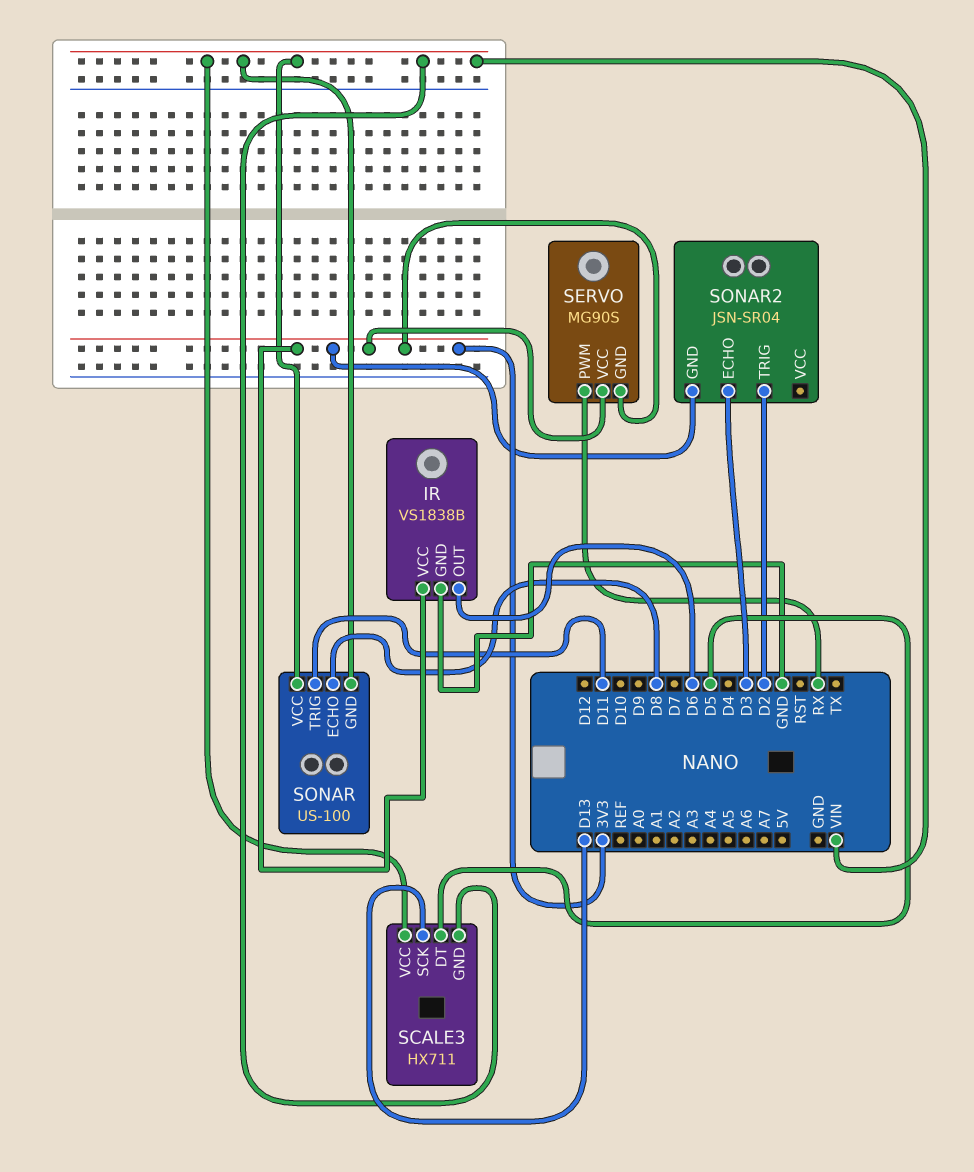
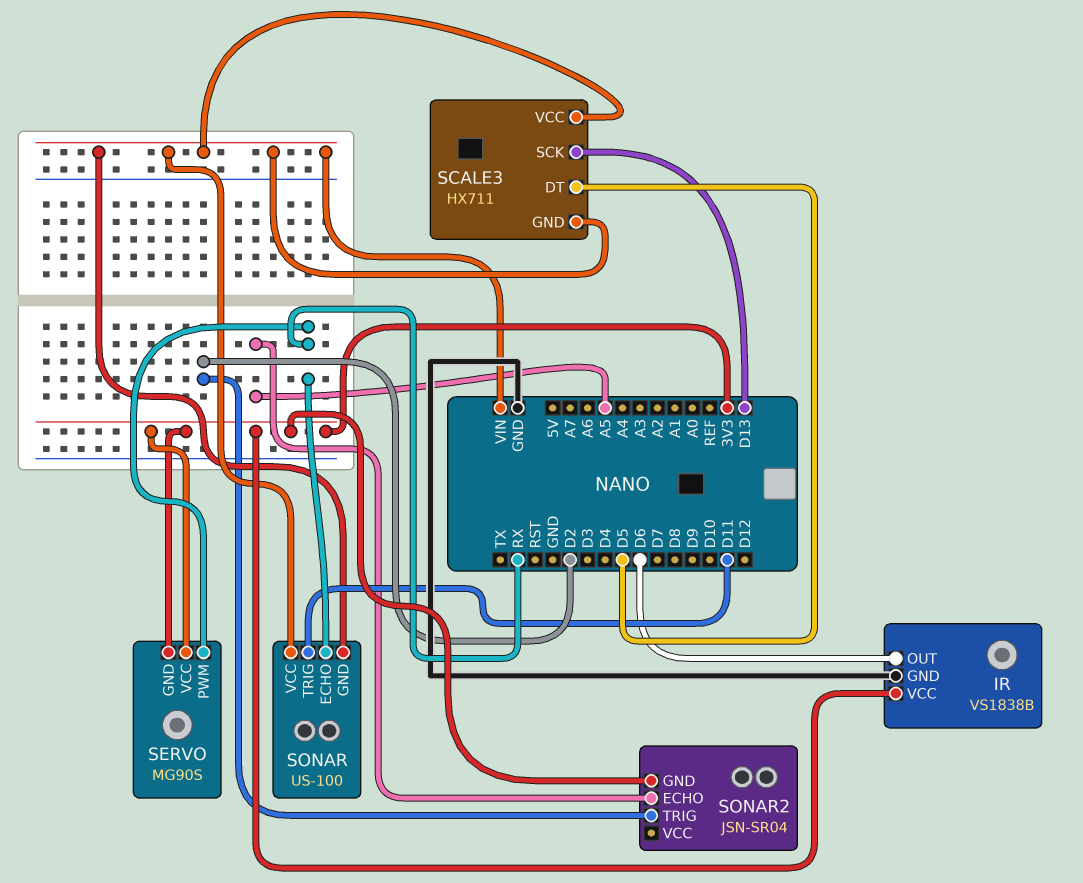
SONAR pin ECHO: D8 -> RX
SONAR2 pin ECHO: D3 -> A5

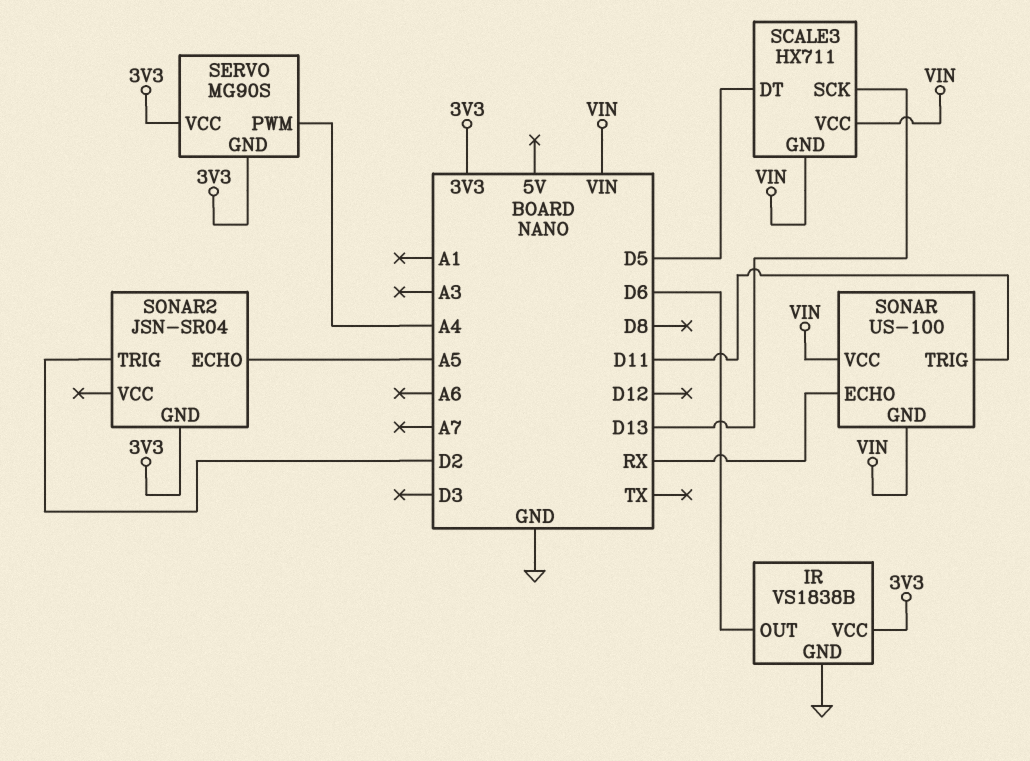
SERVO pin PWM: RX -> A4

